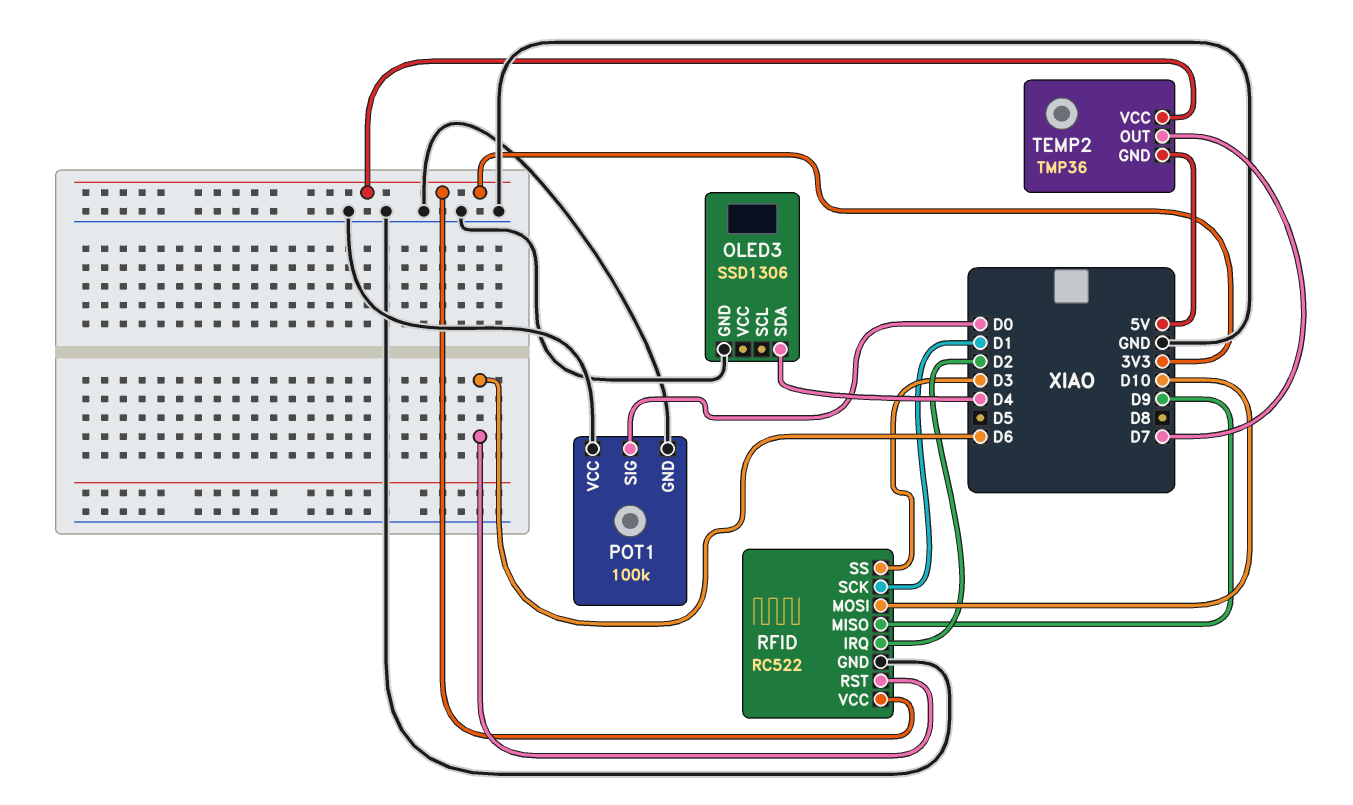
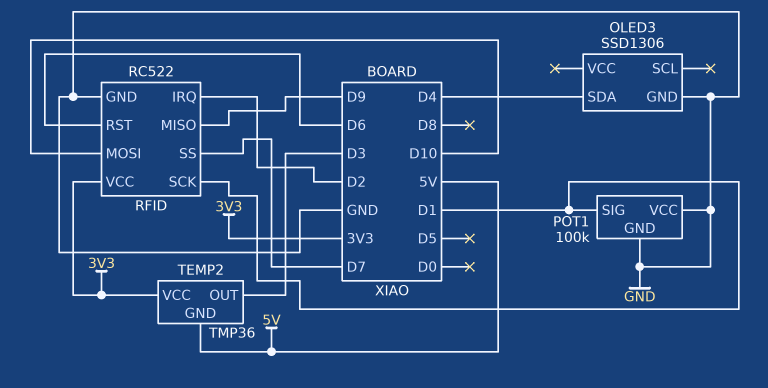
POT1 pin SIG: D0 -> D1
RFID pin SS: D3 -> D7
TEMP2 pin OUT: D7 -> D3

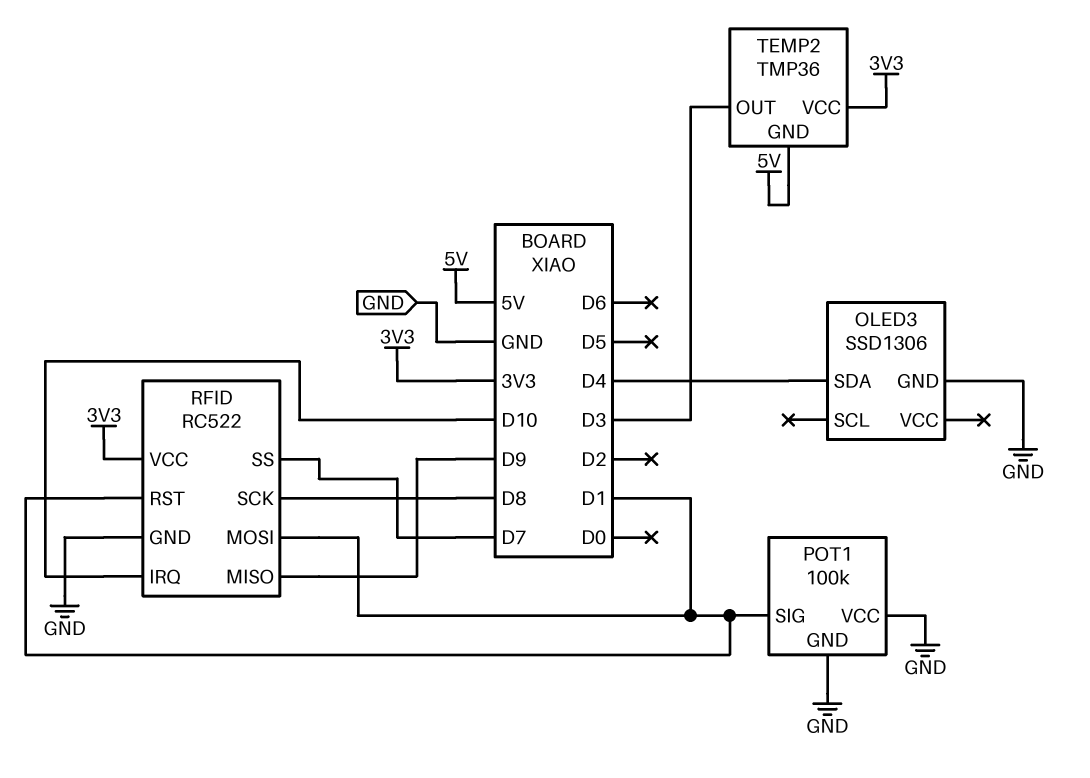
RFID pin IRQ: D2 -> D10
RFID pin MOSI: D10 -> D1
RFID pin RST: D6 -> D1
RFID pin SCK: D1 -> D8

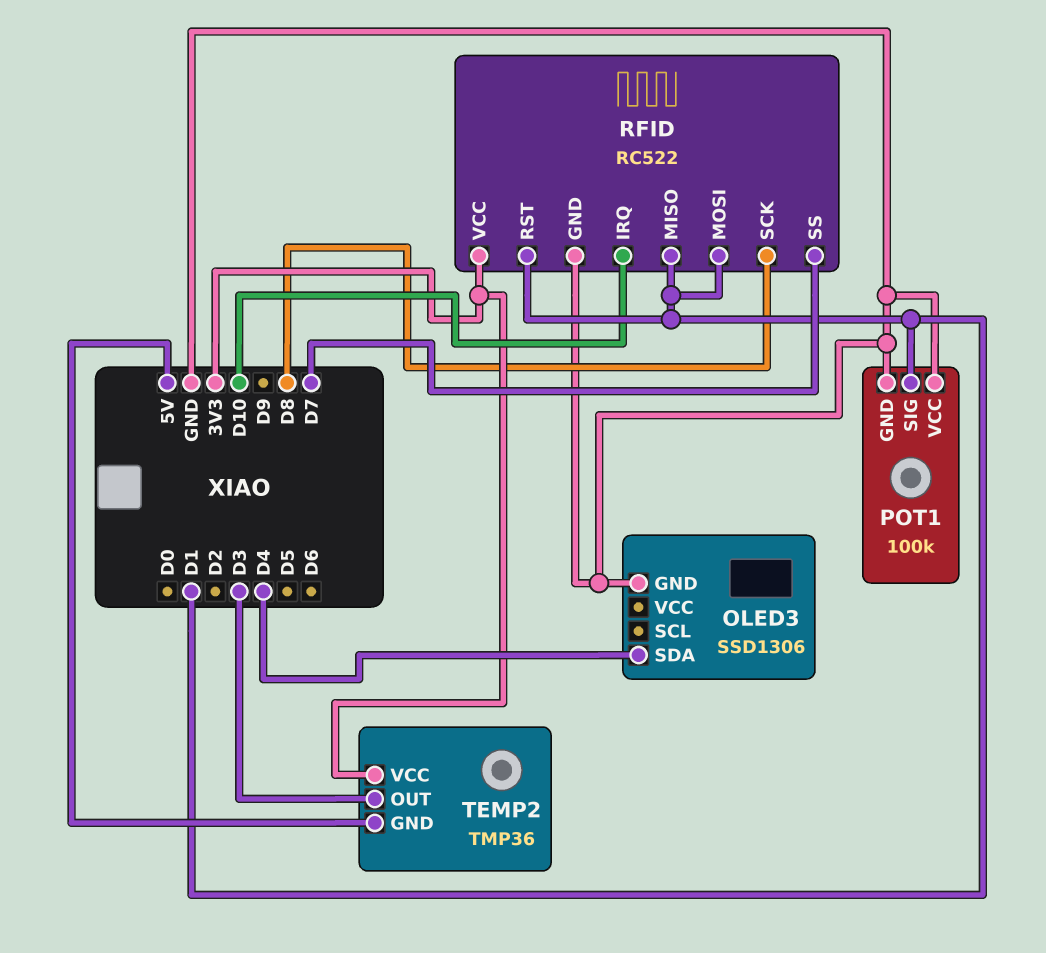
RFID pin MISO: D9 -> D1

